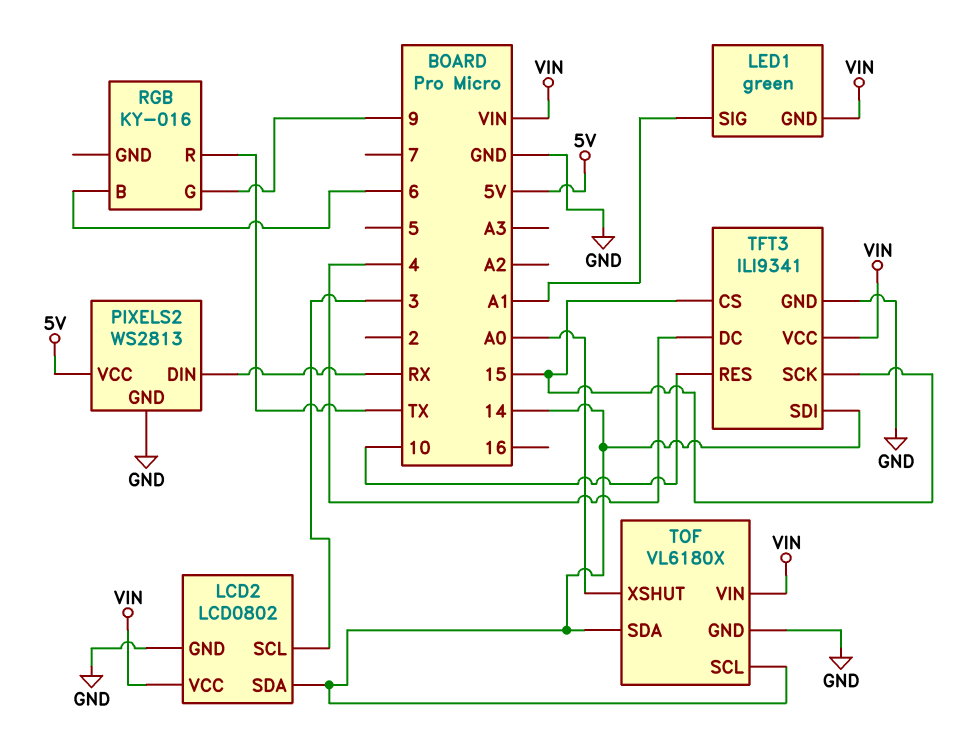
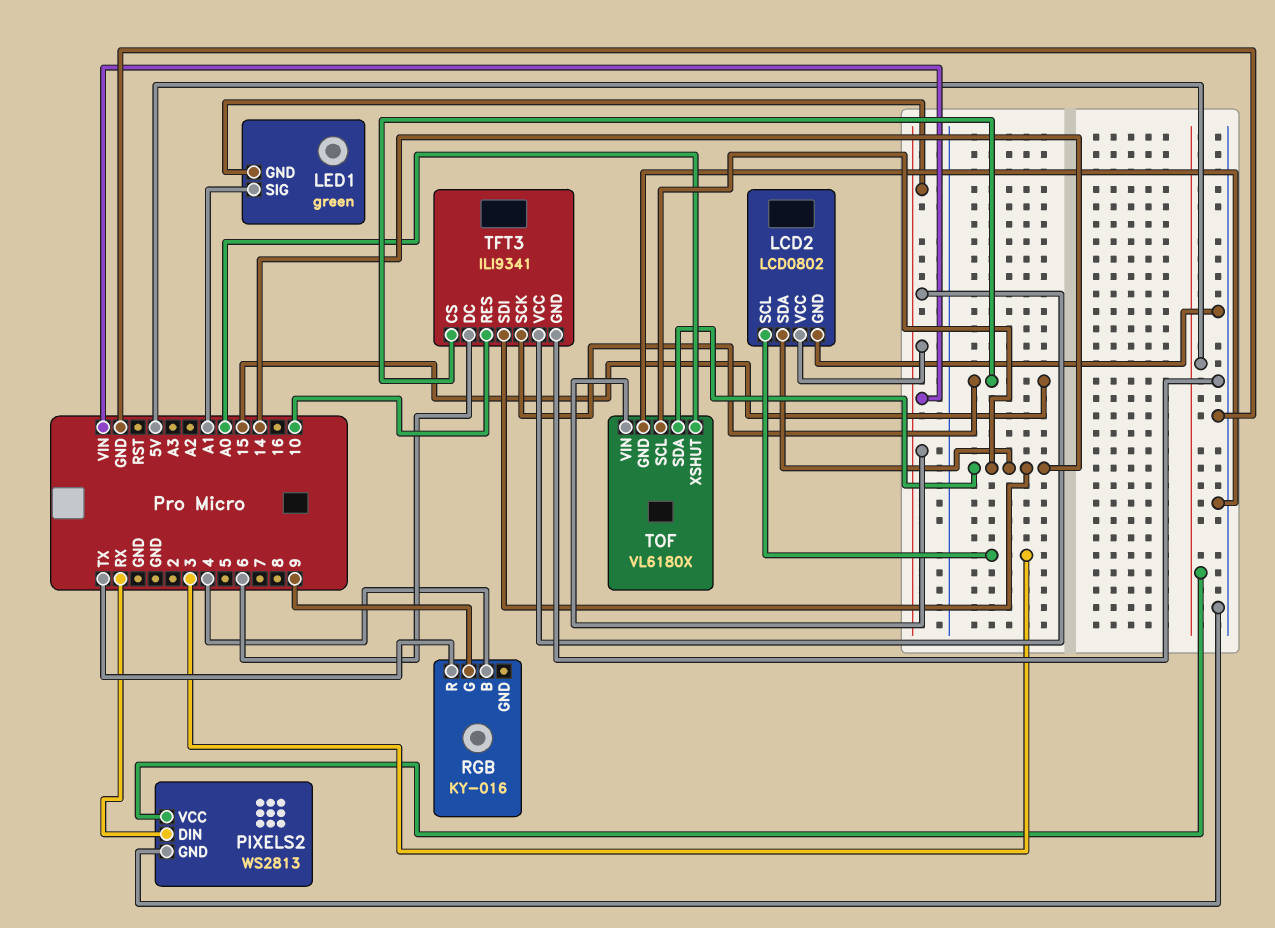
RGB pin B: 6 -> 4
TFT3 pin DC: 4 -> 6

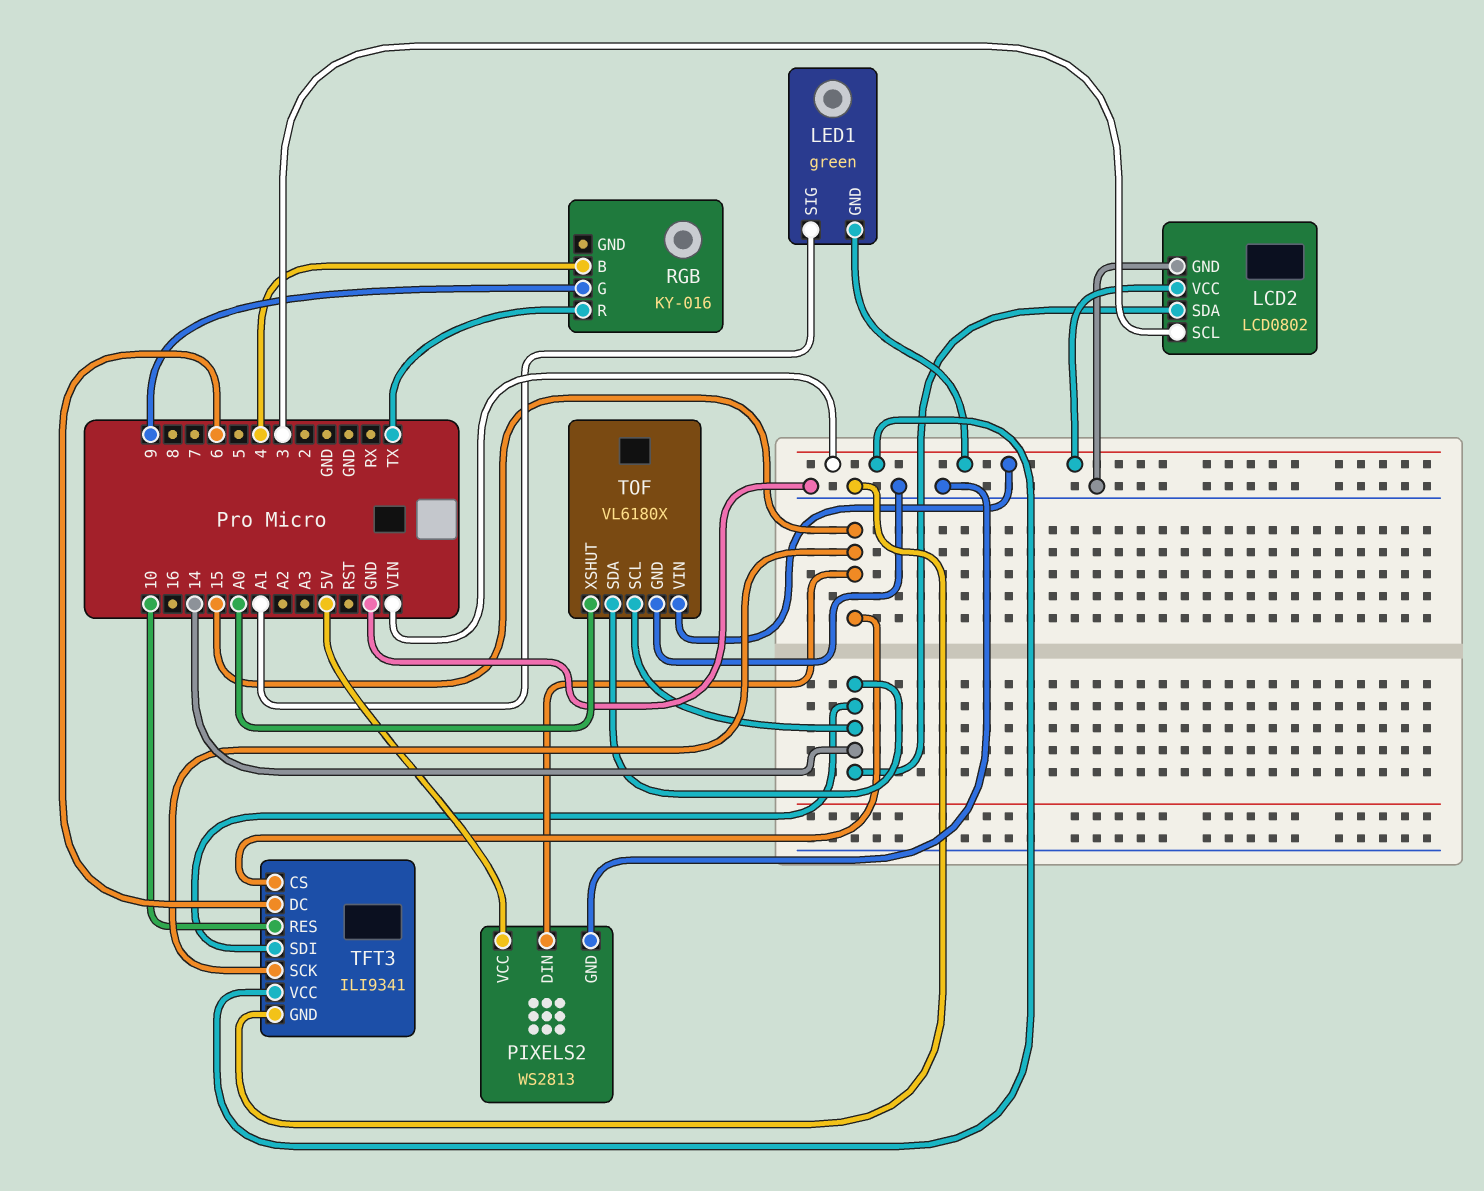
PIXELS2 pin DIN: RX -> 15

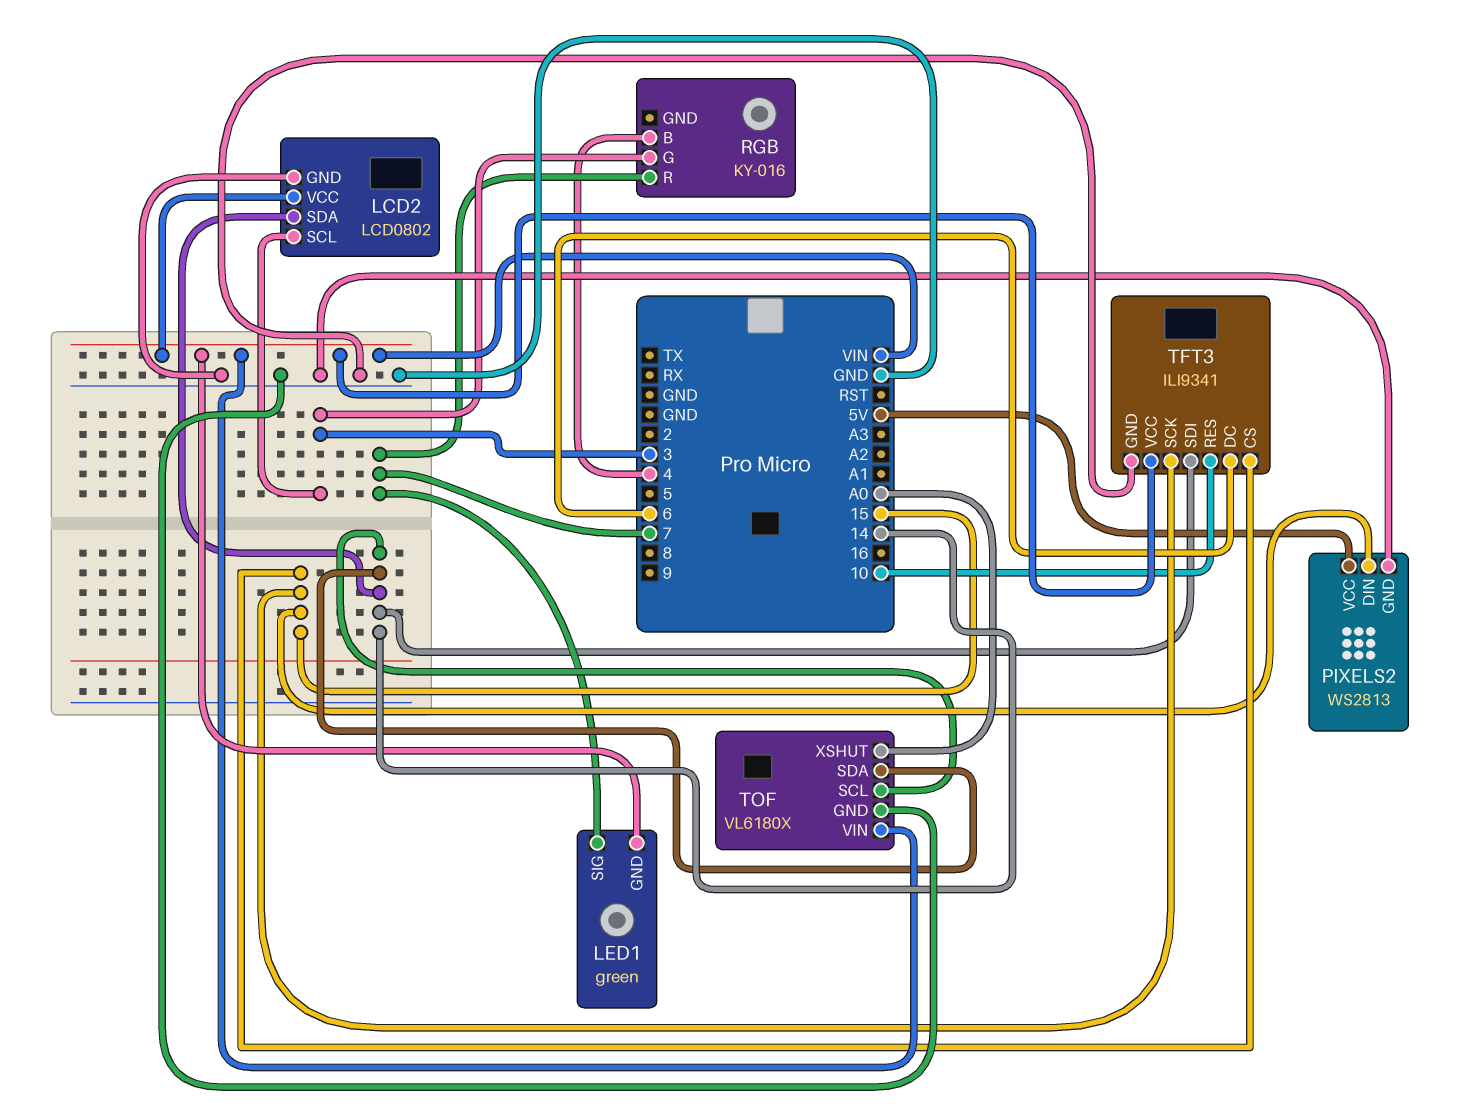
LED1 pin SIG: A1 -> 7
RGB pin G: 9 -> 3
RGB pin R: TX -> 7

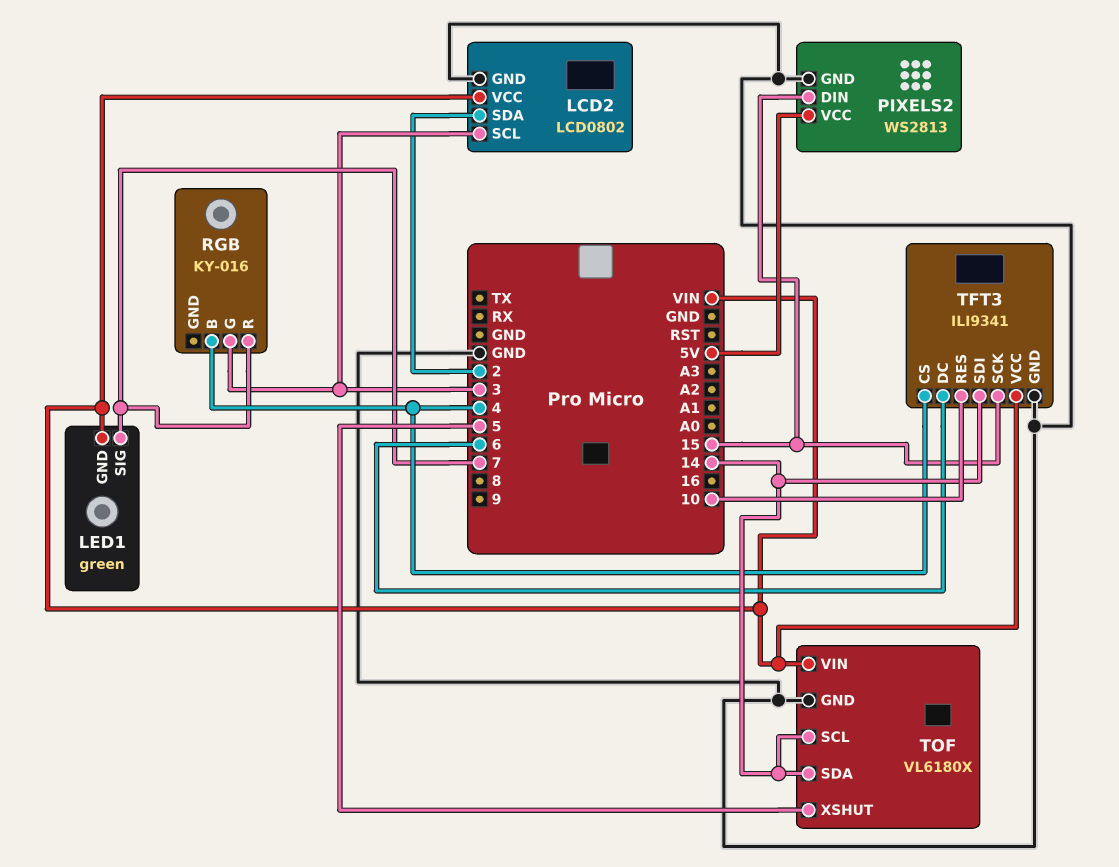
LCD2 pin SDA: 14 -> 2
TFT3 pin CS: 15 -> 4
TOF pin XSHUT: A0 -> 5

